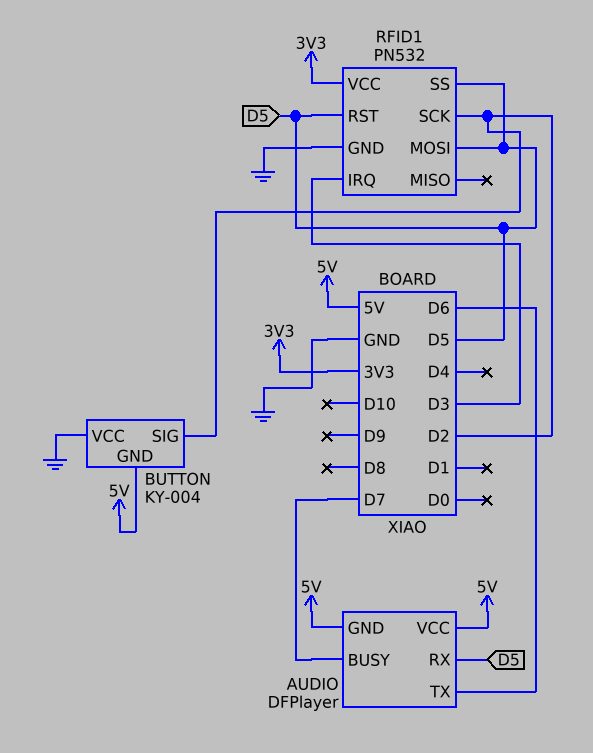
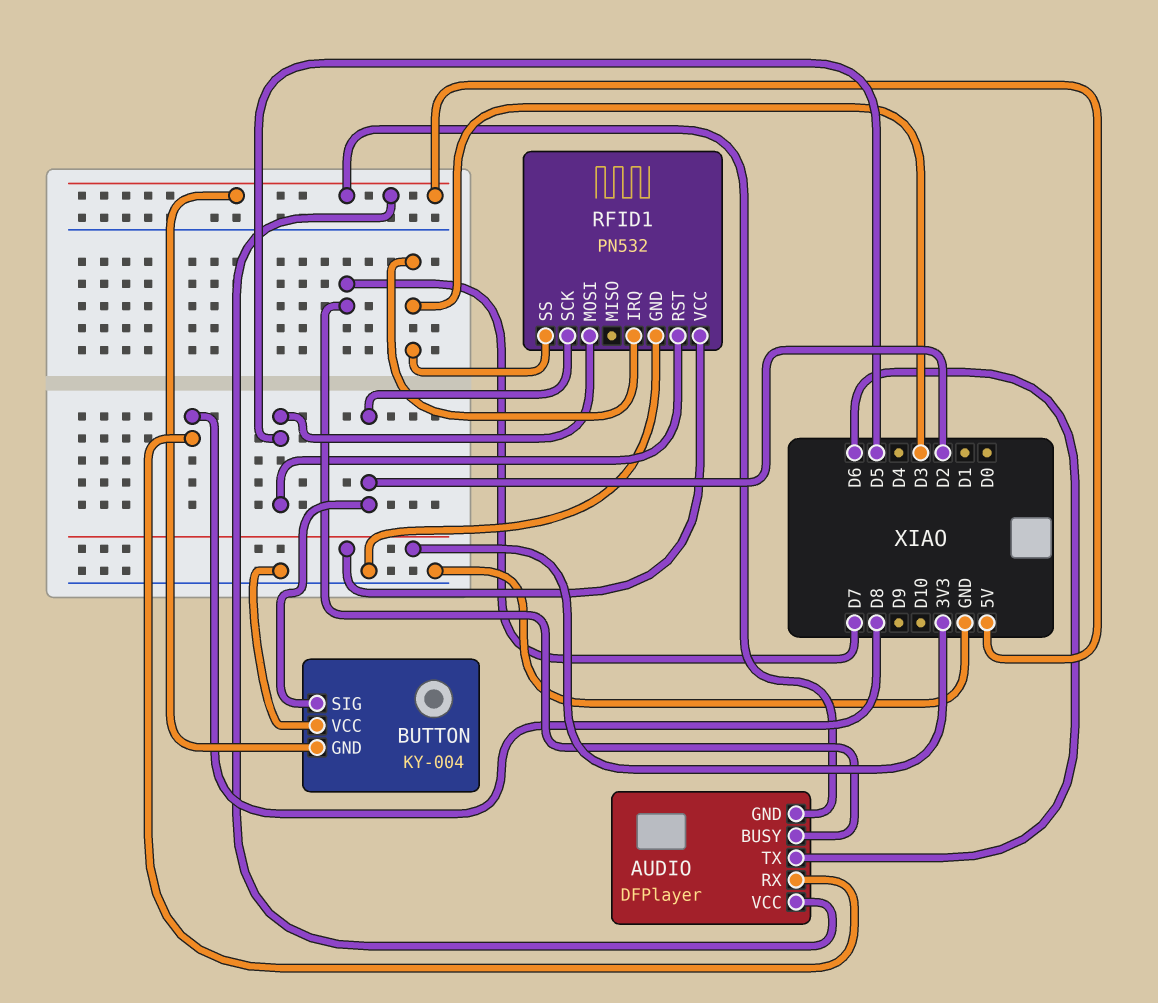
AUDIO pin RX: D5 -> D8
RFID1 pin SS: D5 -> D3

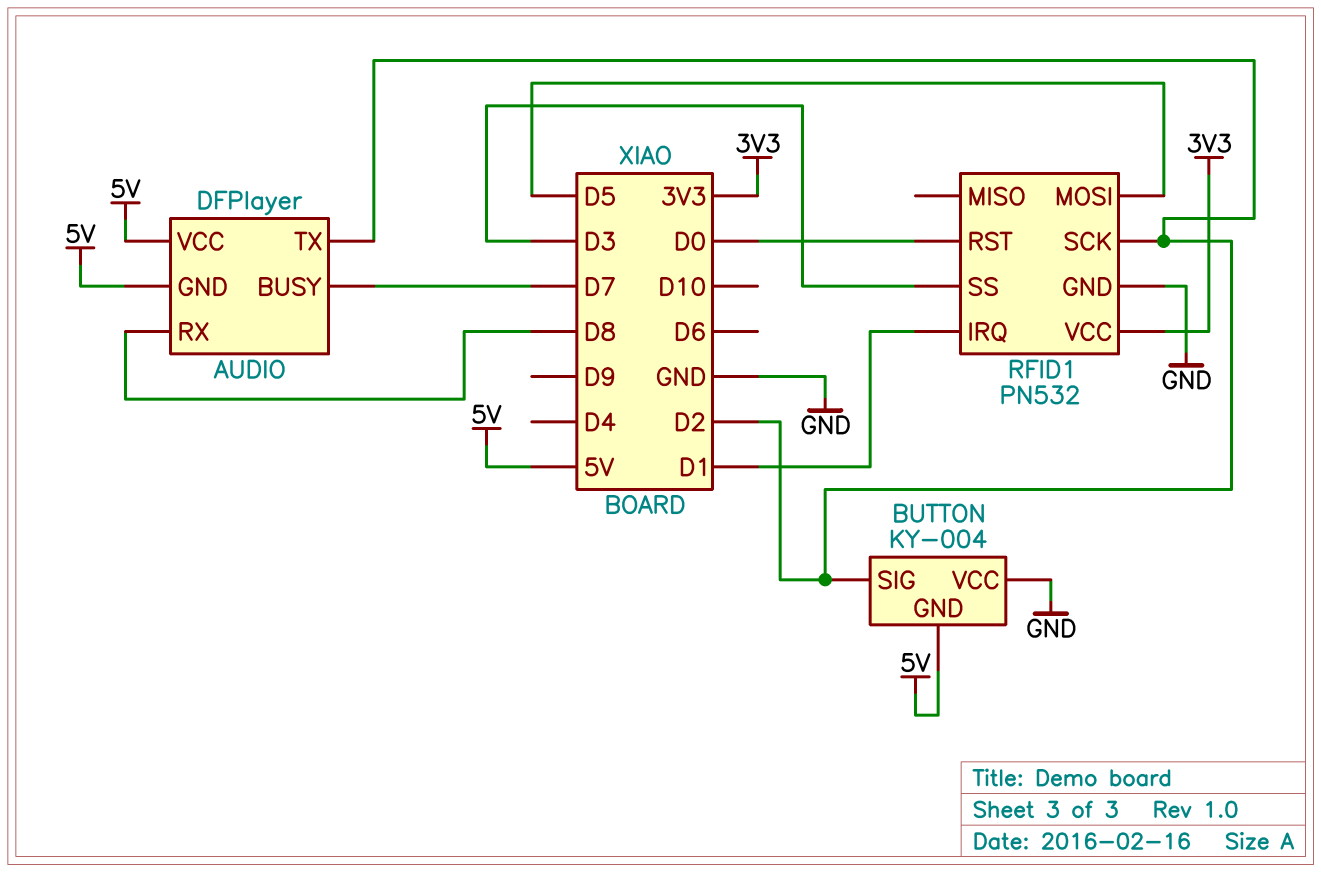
AUDIO pin TX: D6 -> D2
RFID1 pin IRQ: D3 -> D1
RFID1 pin RST: D5 -> D0

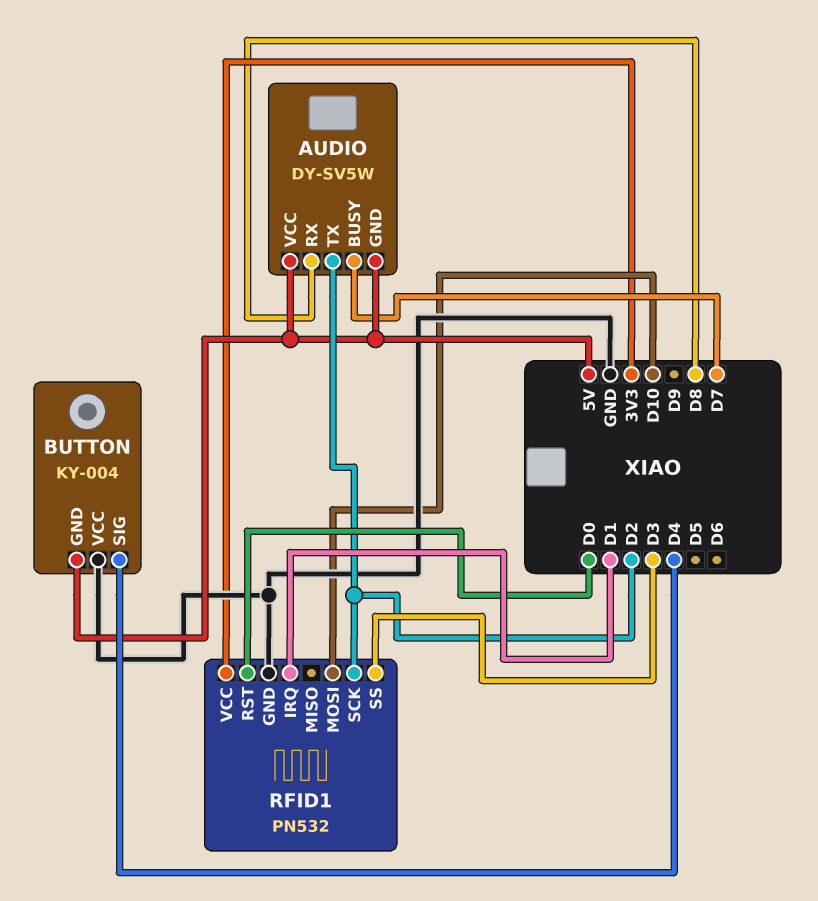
AUDIO: DFPlayer -> DY-SV5W
BUTTON pin SIG: D2 -> D4
RFID1 pin MOSI: D5 -> D10

